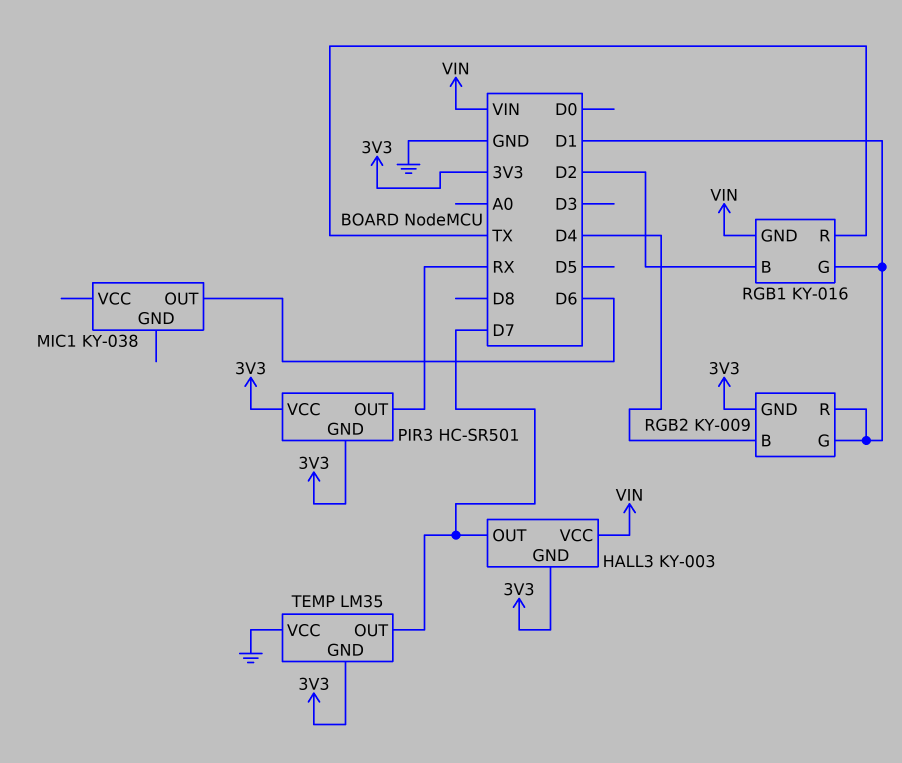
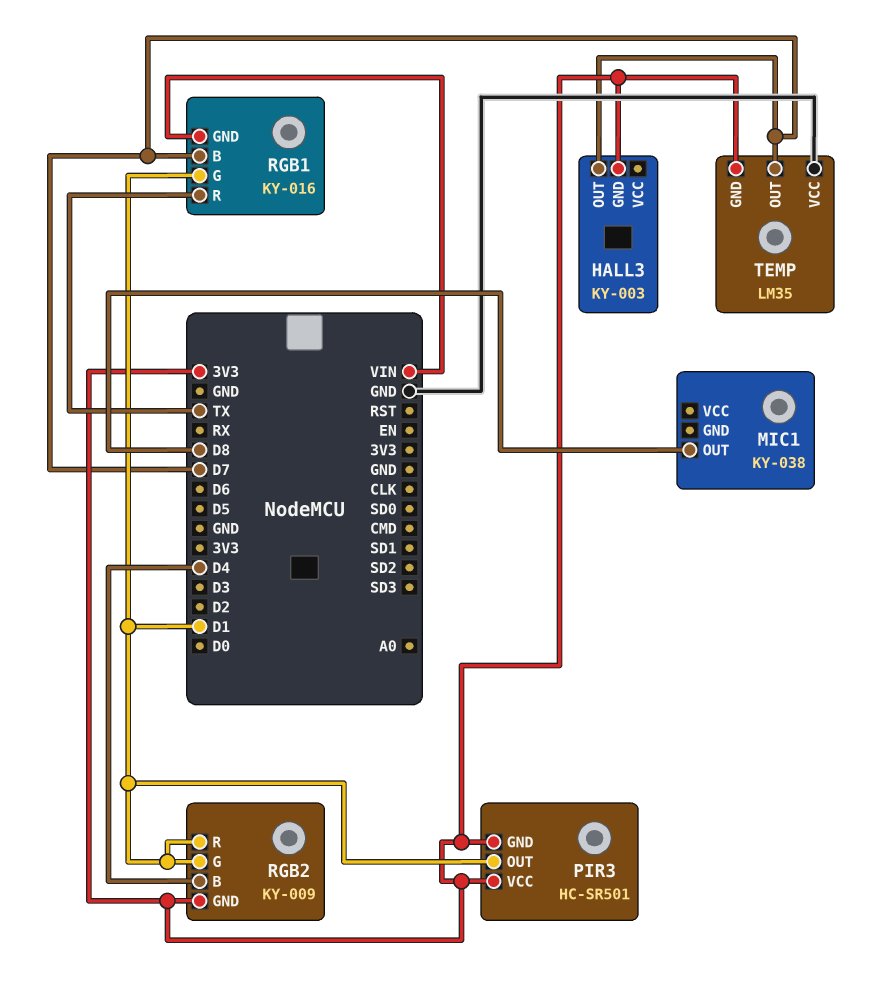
HALL3 pin VCC: VIN -> none
MIC1 pin OUT: D6 -> D8
PIR3 pin OUT: RX -> D1
RGB1 pin B: D2 -> D7

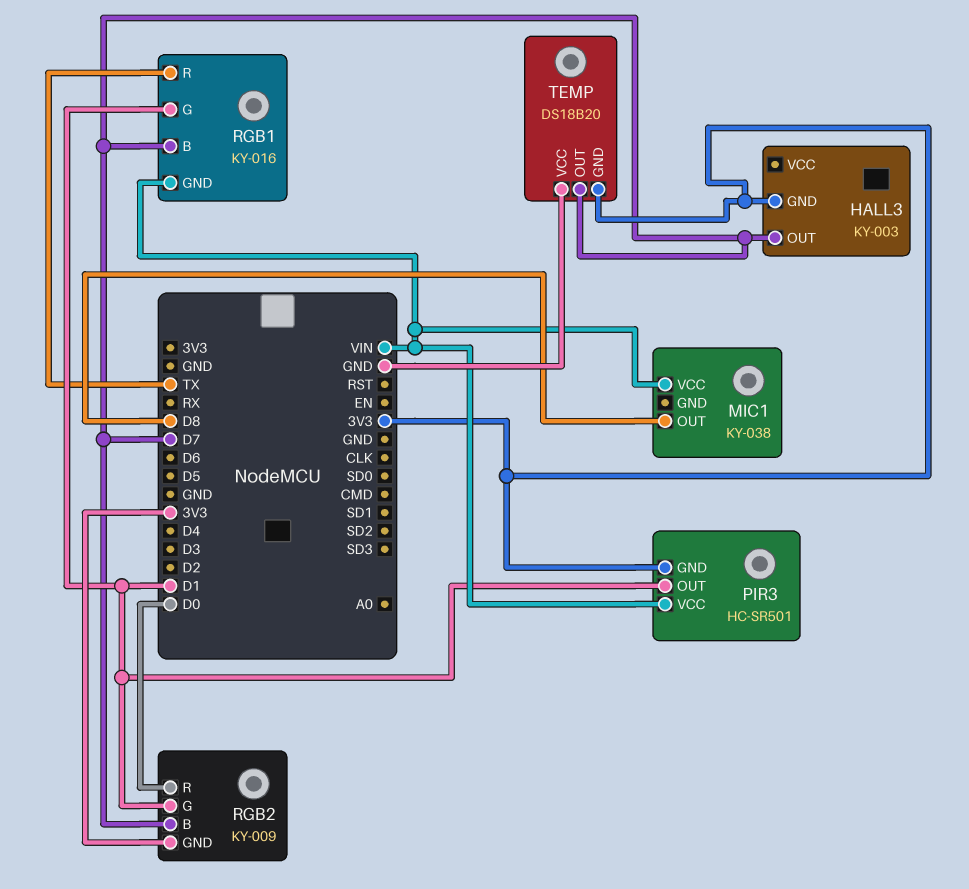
MIC1 pin VCC: none -> VIN
PIR3 pin VCC: 3V3 -> VIN
RGB2 pin B: D4 -> D7
RGB2 pin R: D1 -> D0
TEMP: LM35 -> DS18B20

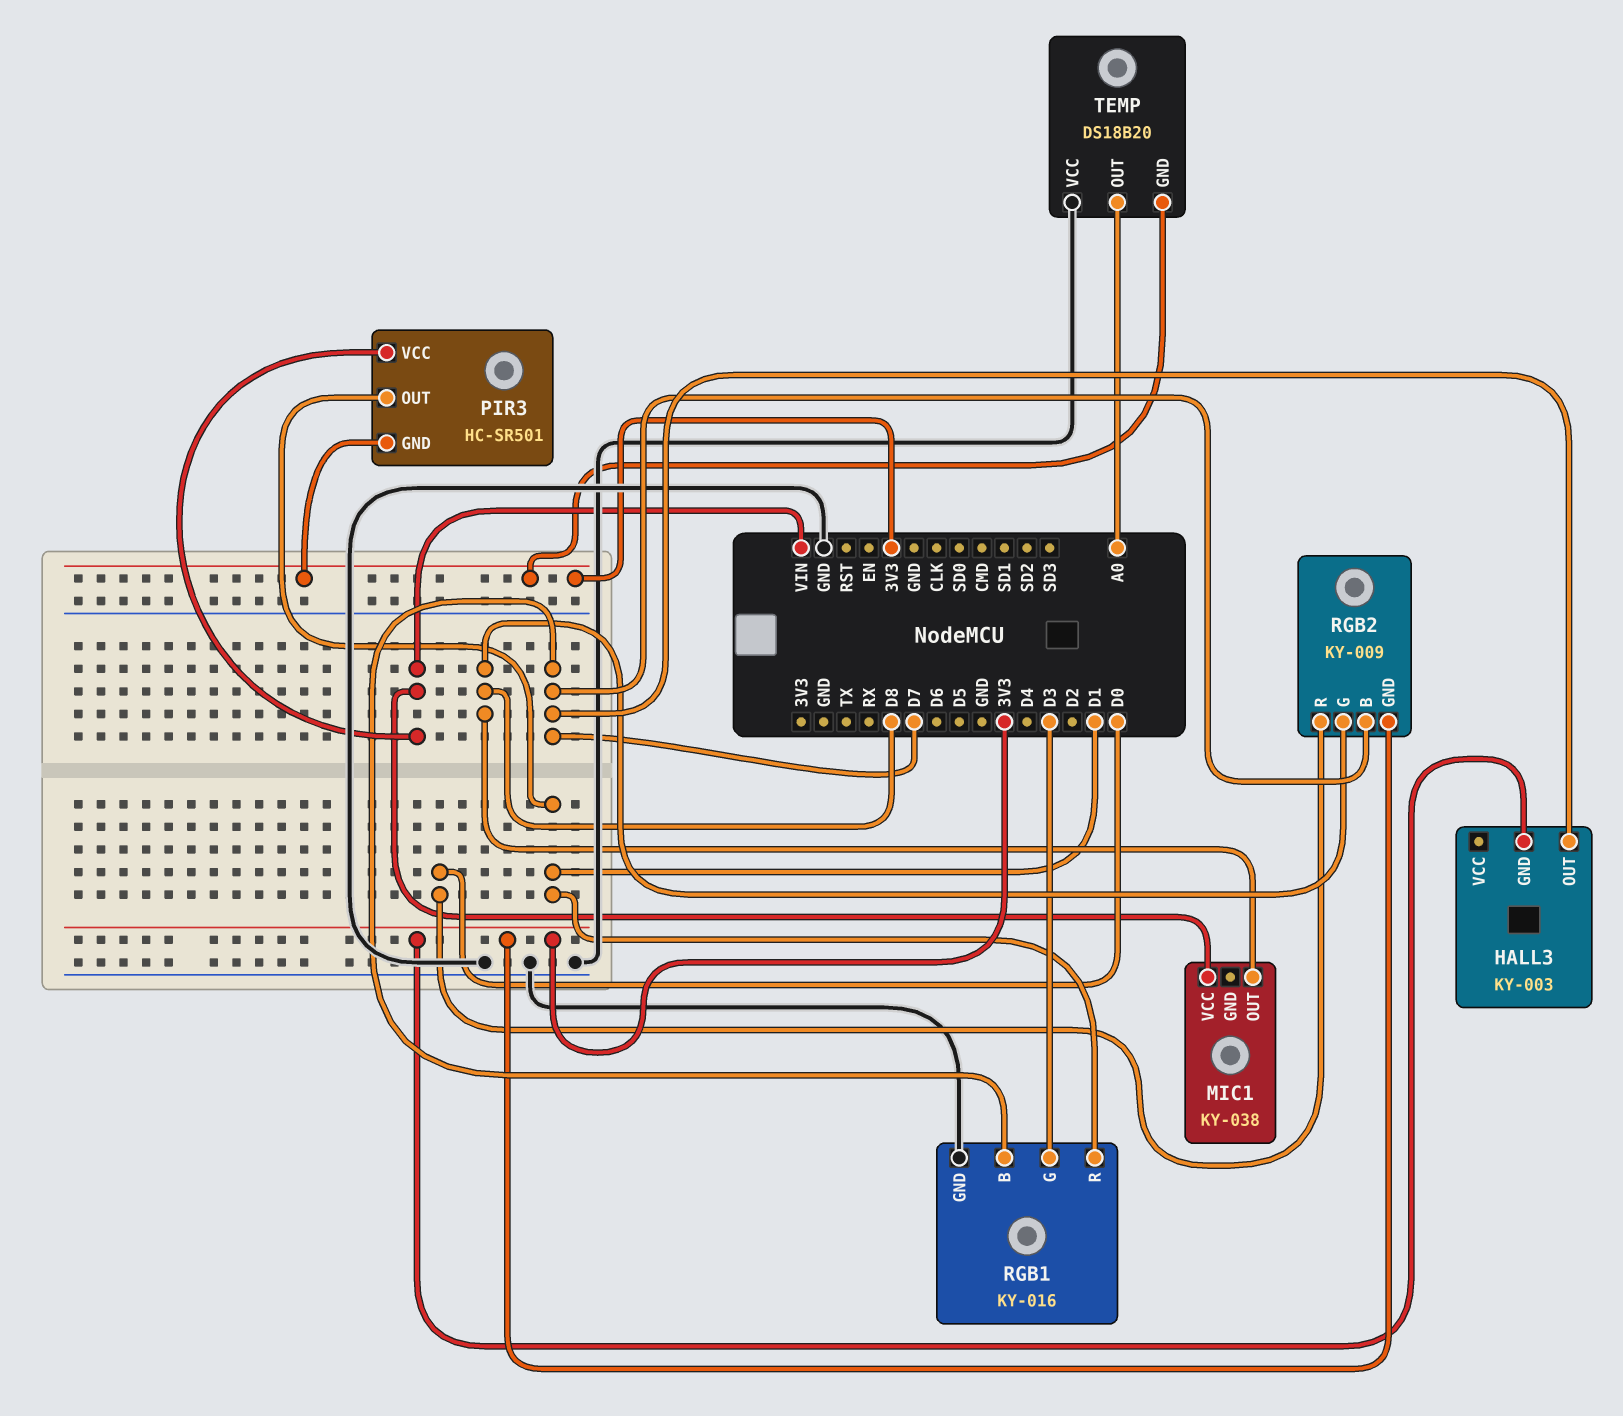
RGB1 pin G: D1 -> D3
RGB1 pin GND: VIN -> GND
RGB1 pin R: TX -> D1
RGB2 pin G: D1 -> D8
TEMP pin OUT: D7 -> A0

